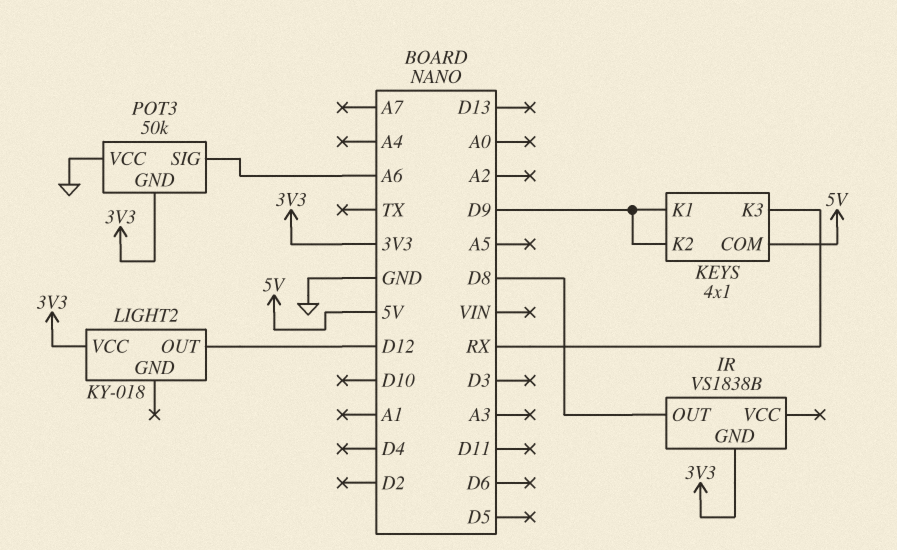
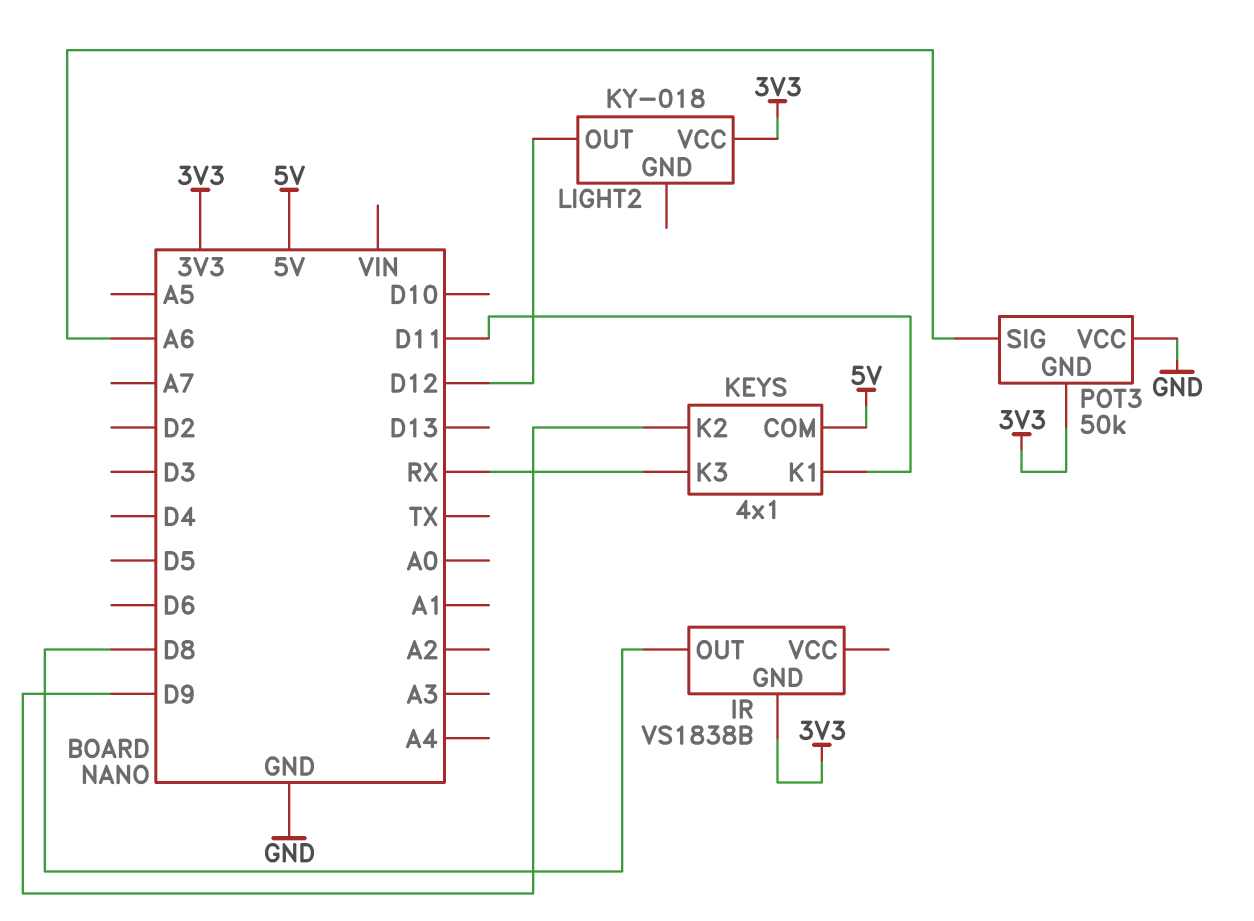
KEYS pin K1: D9 -> D11

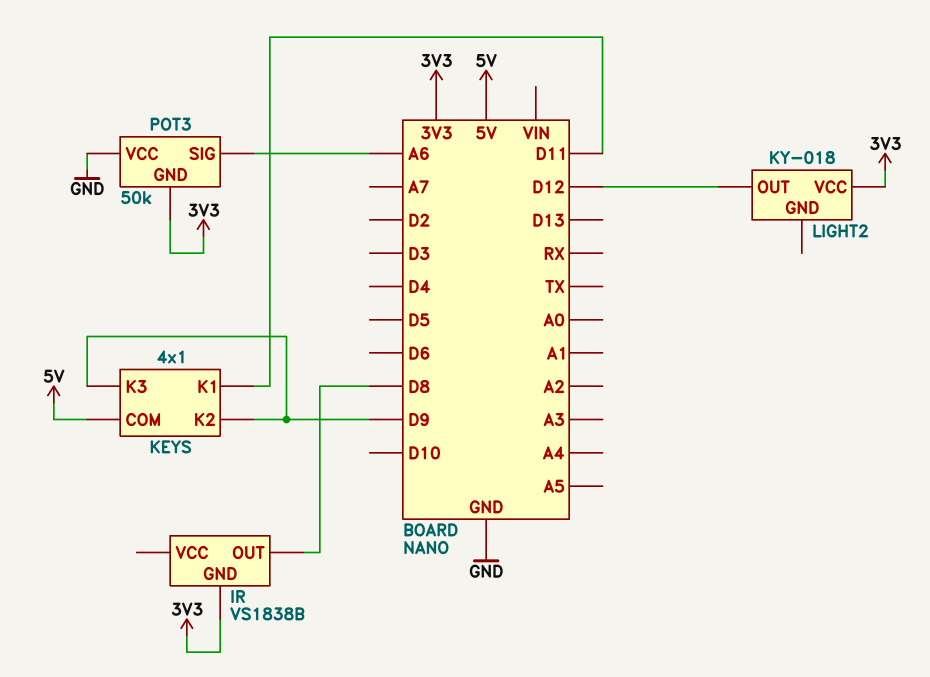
KEYS pin K3: RX -> D9

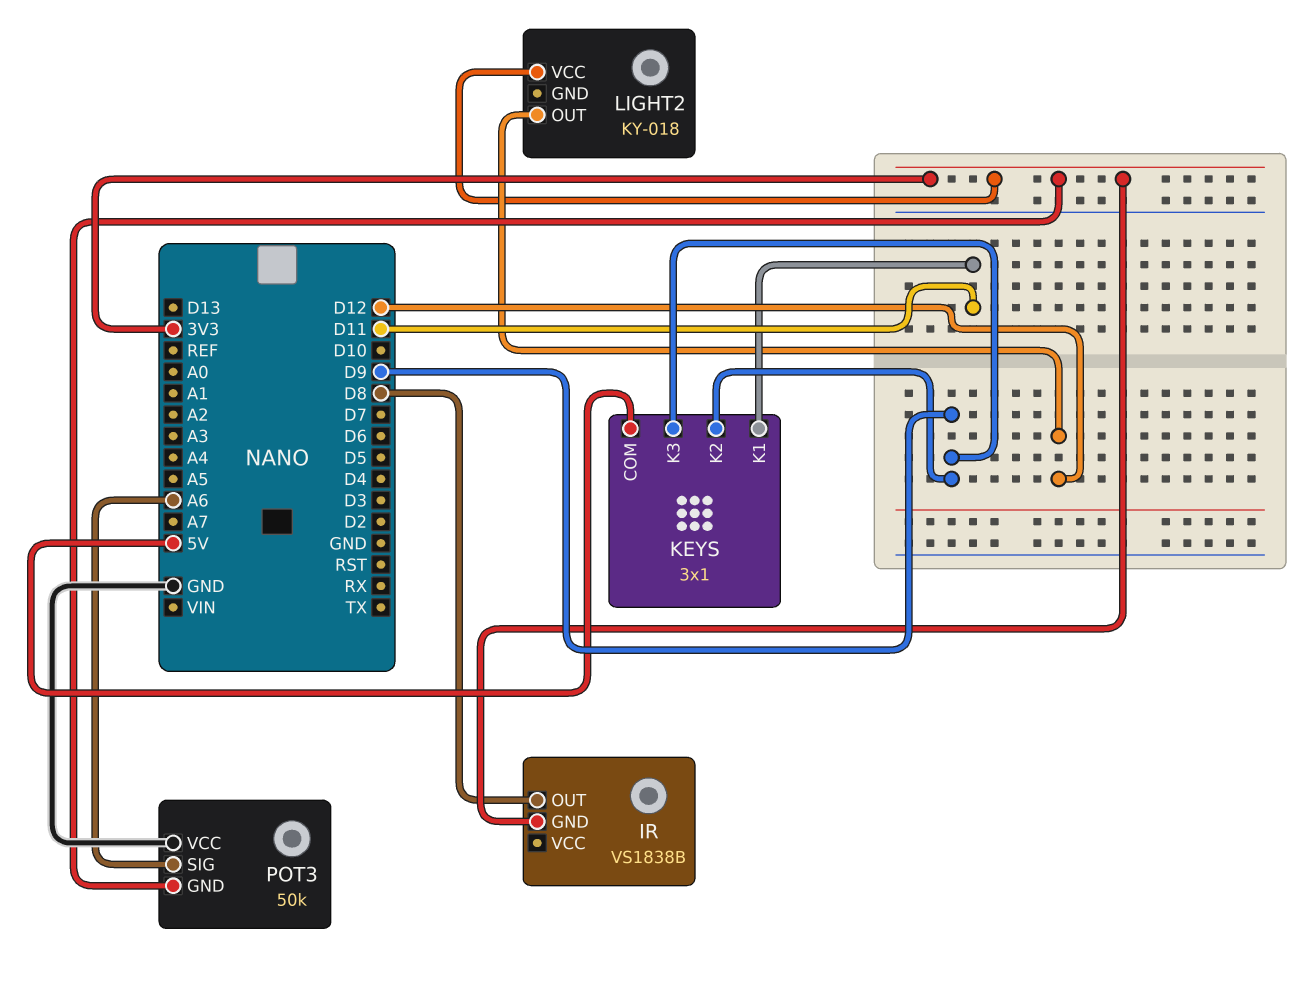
KEYS: 4x1 -> 3x1

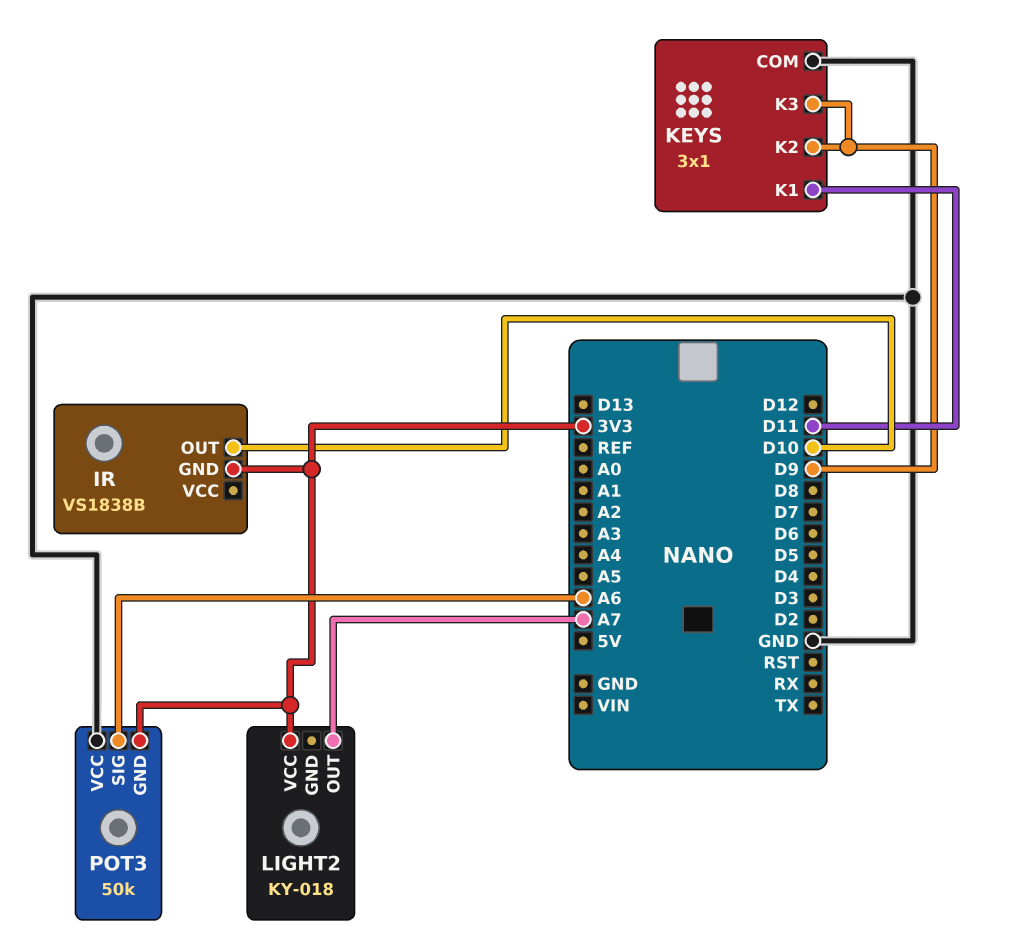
IR pin OUT: D8 -> D10
KEYS pin COM: 5V -> GND
LIGHT2 pin OUT: D12 -> A7

